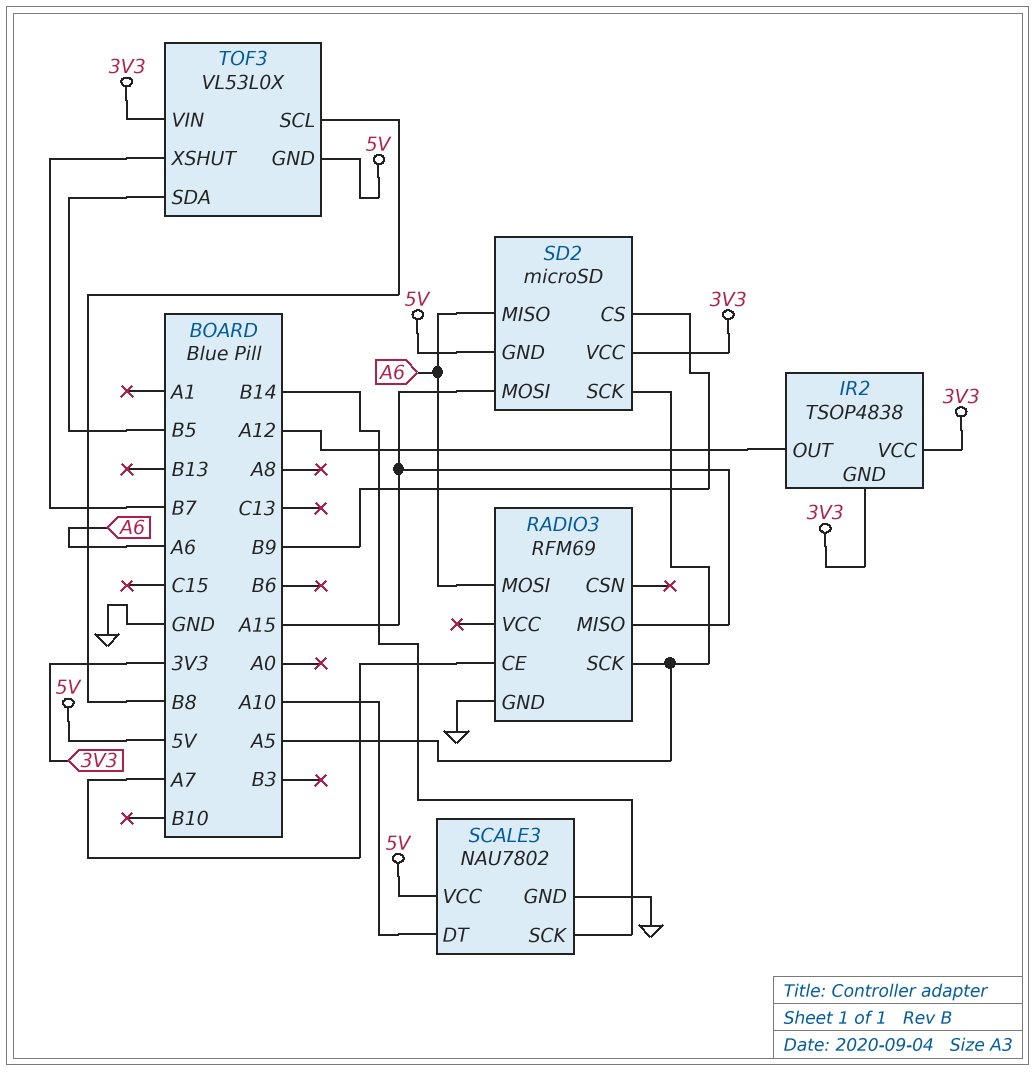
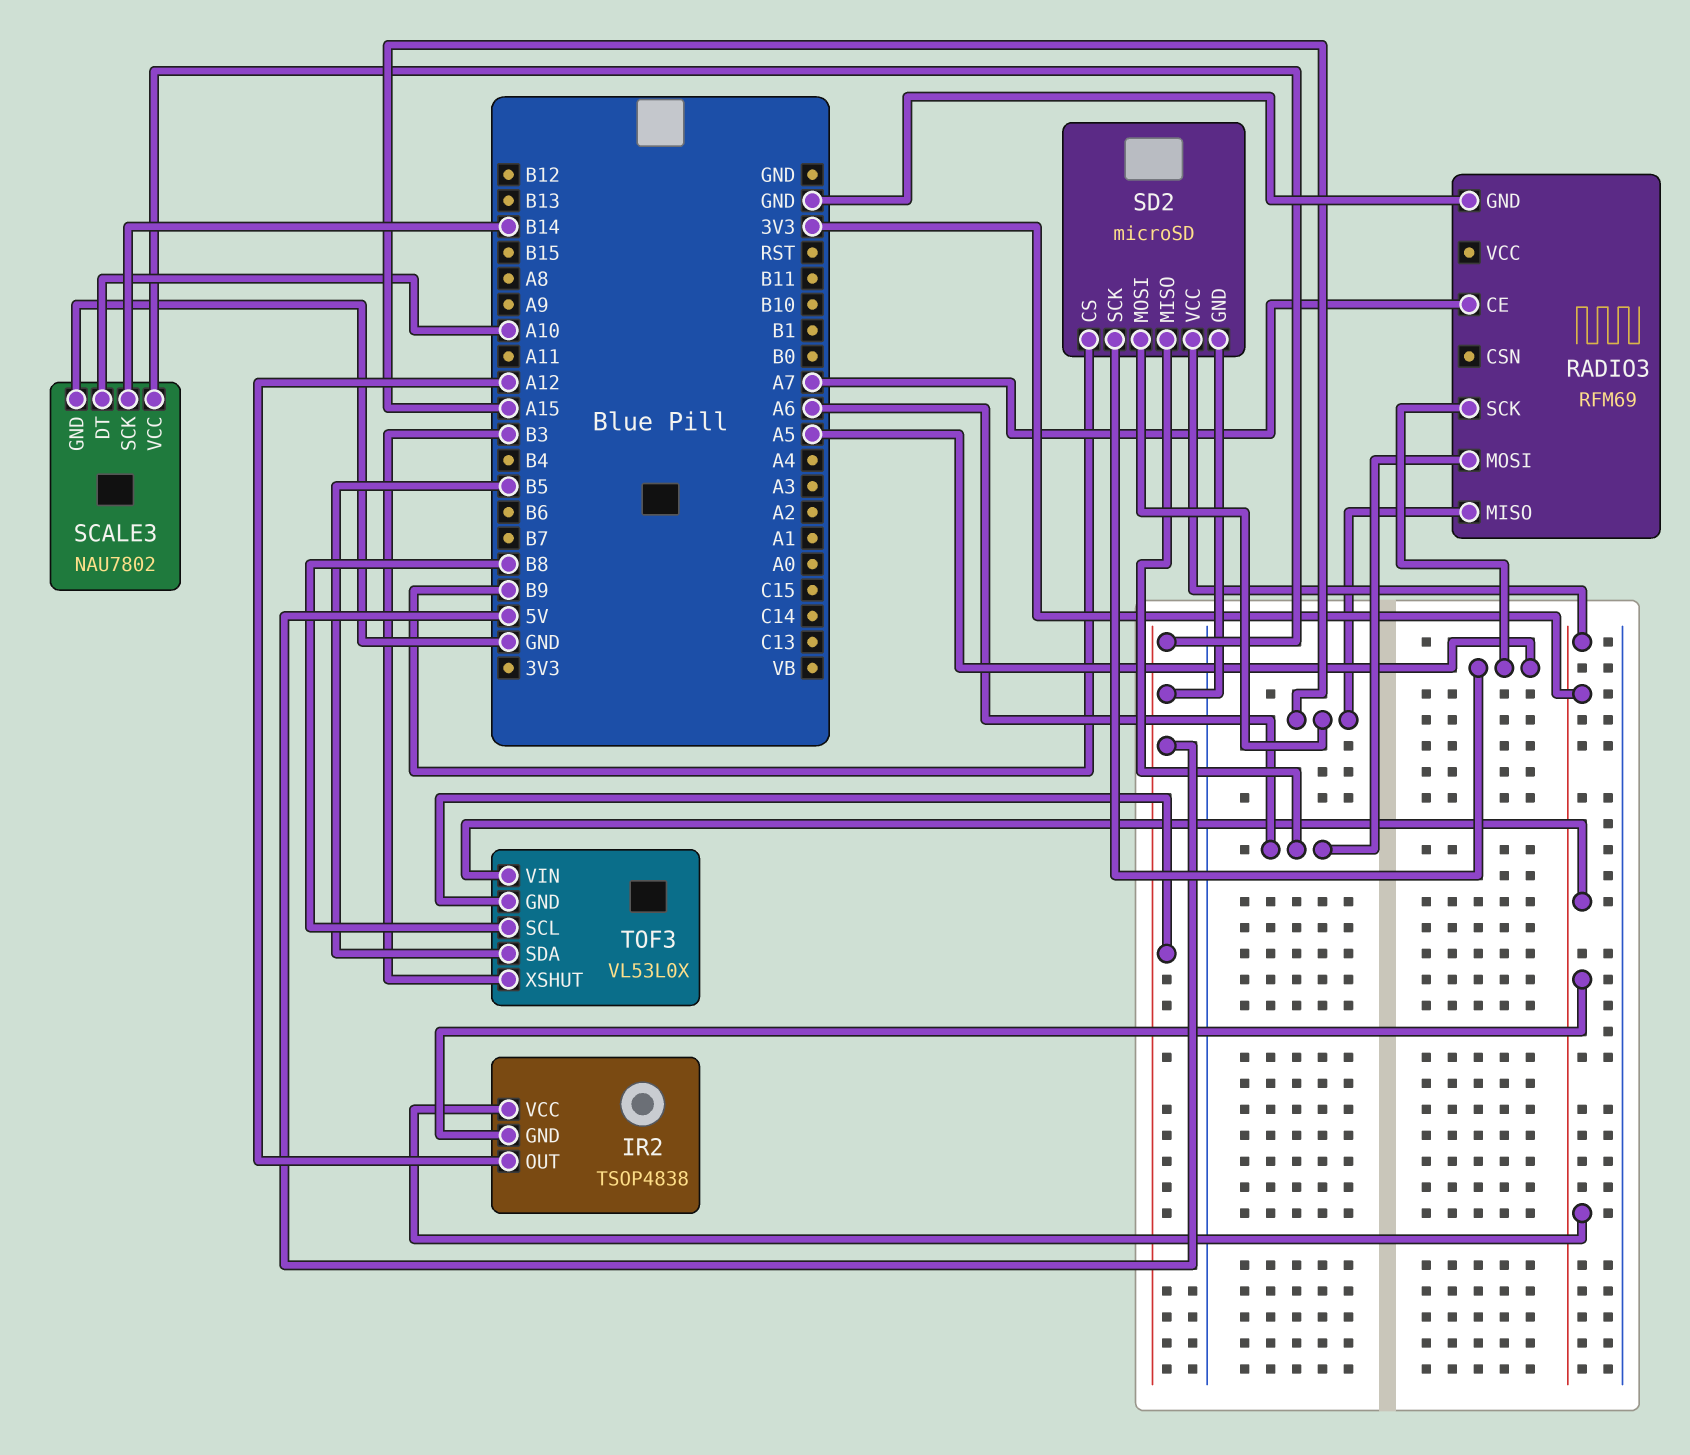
TOF3 pin XSHUT: B7 -> B3

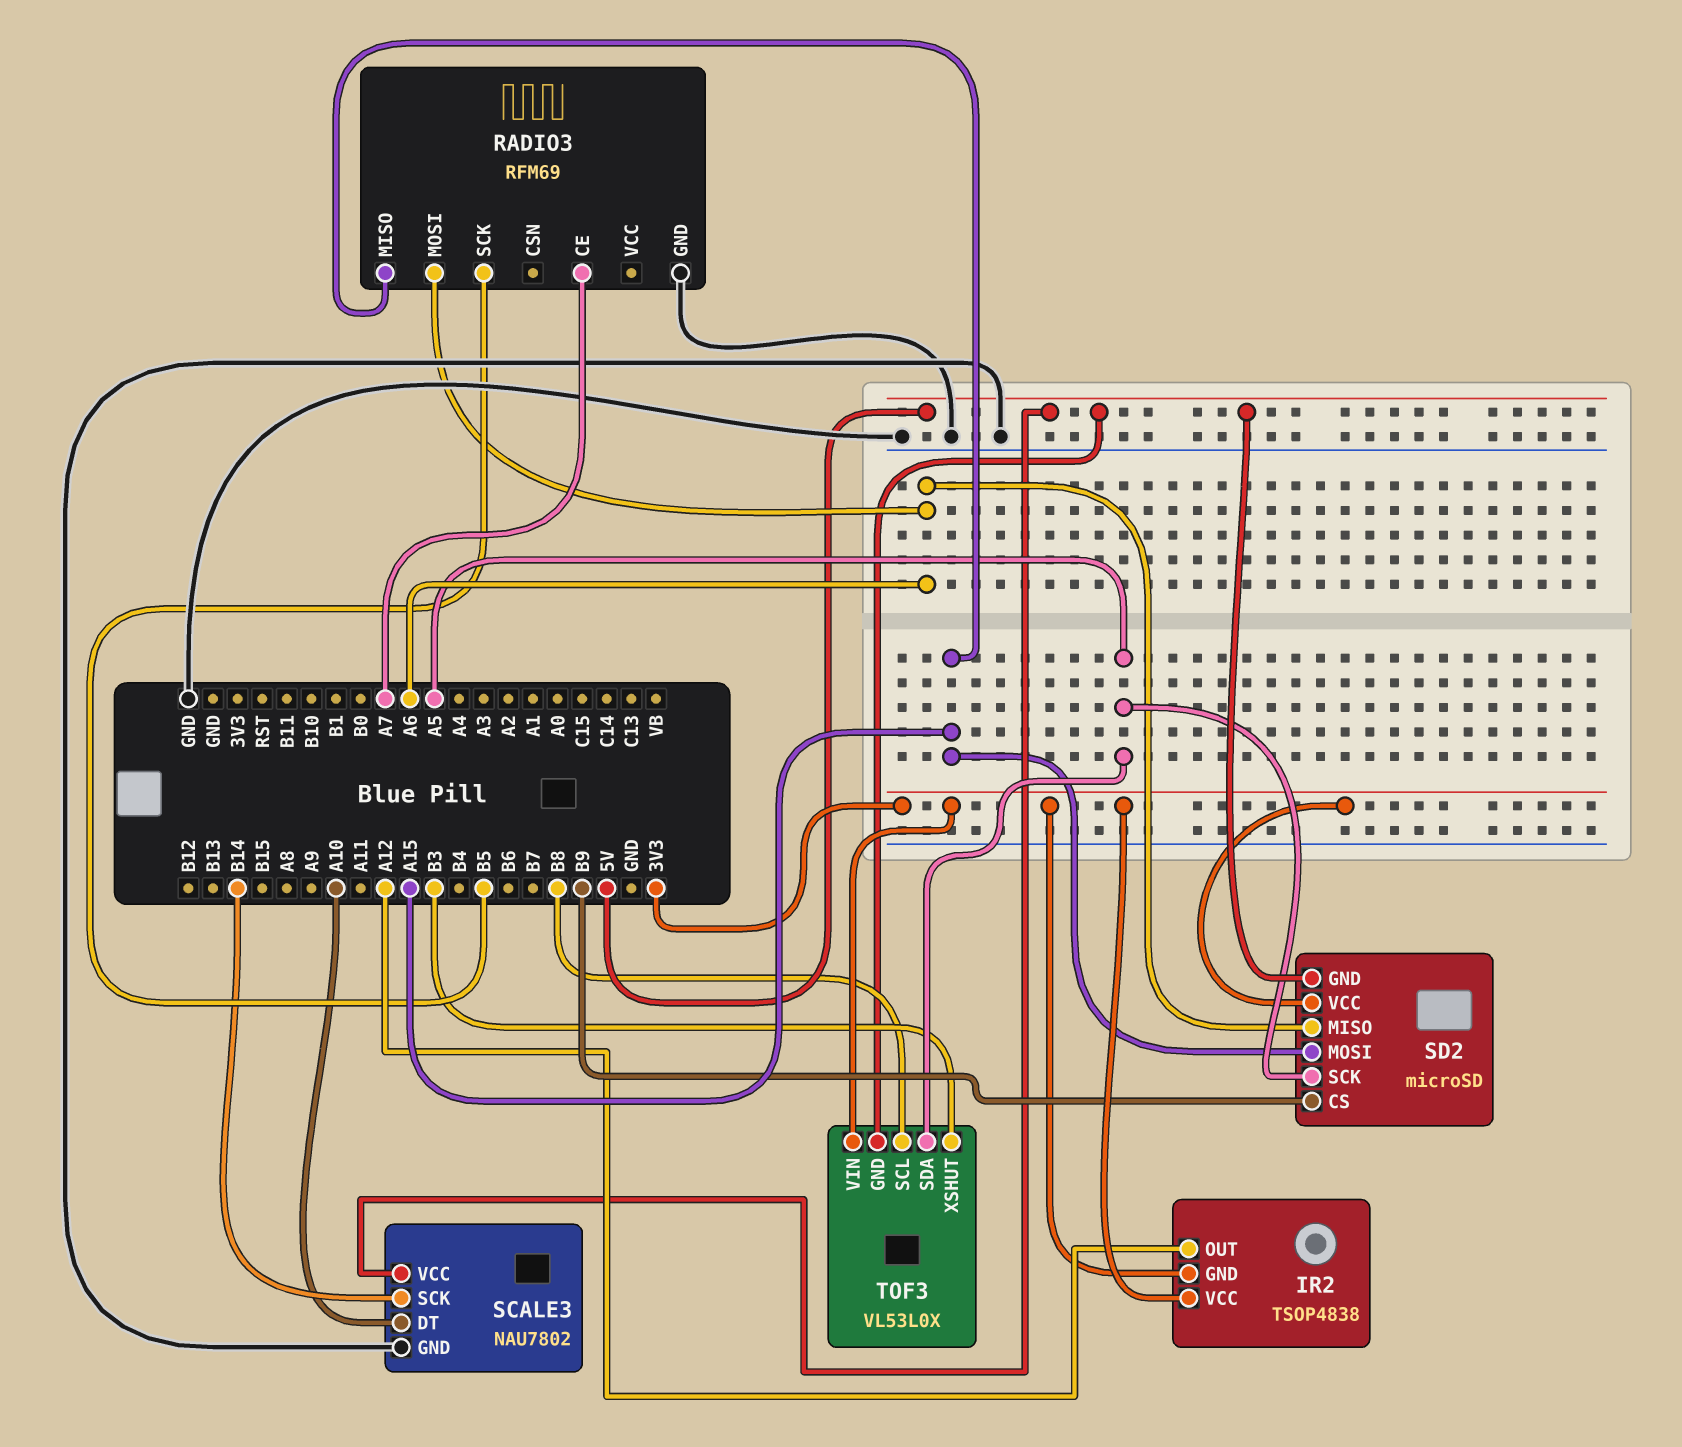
RADIO3 pin SCK: A5 -> B5
TOF3 pin SDA: B5 -> A5

